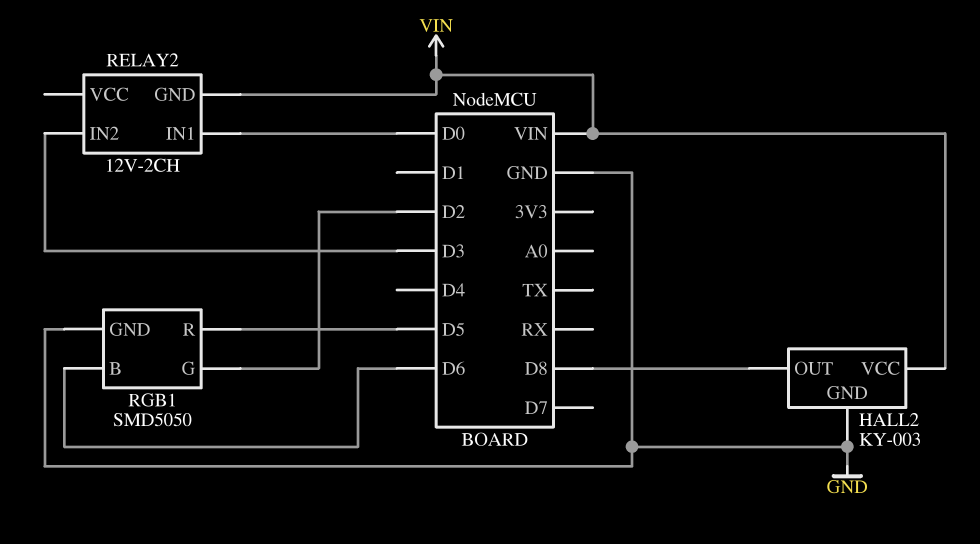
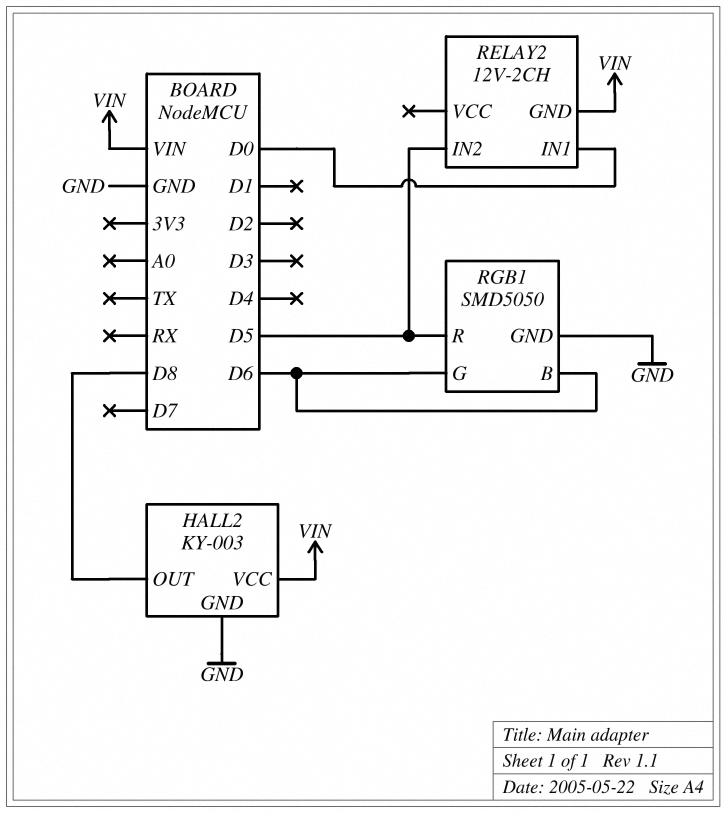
RELAY2 pin IN2: D3 -> D5
RGB1 pin G: D2 -> D6

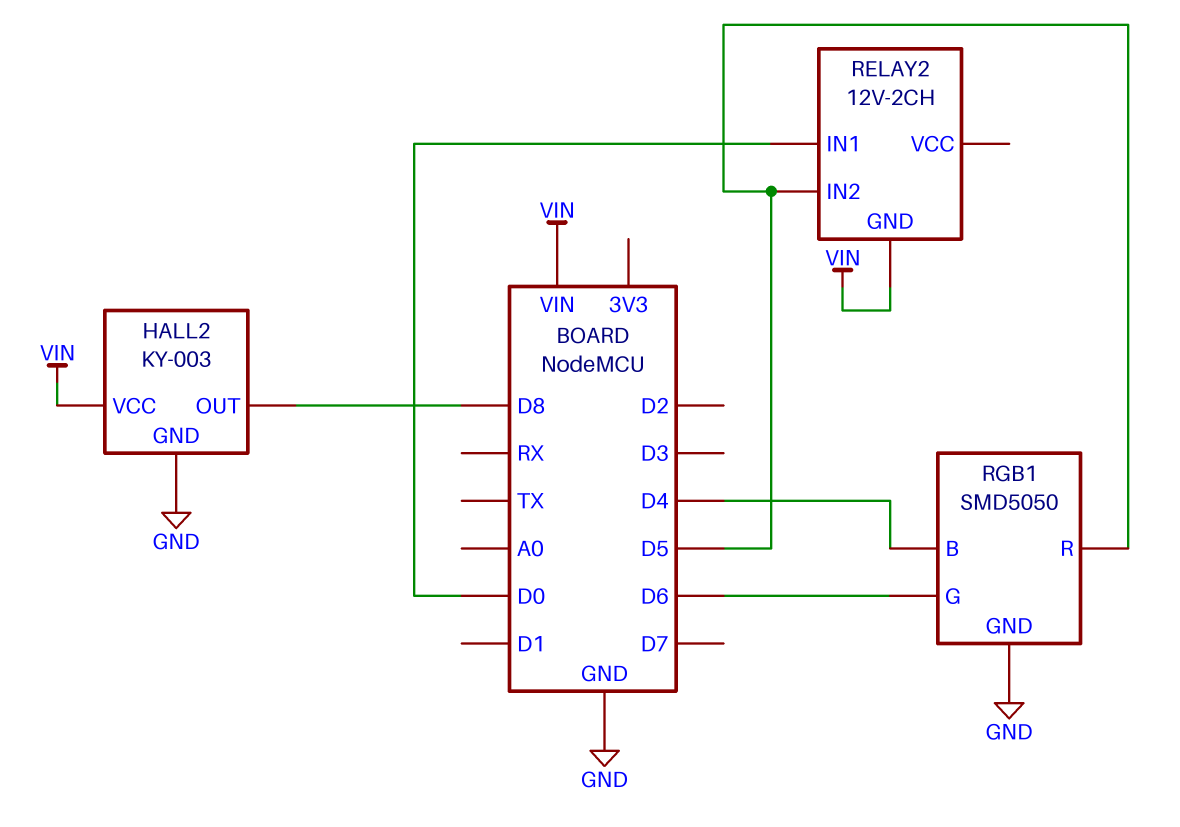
RGB1 pin B: D6 -> D4

